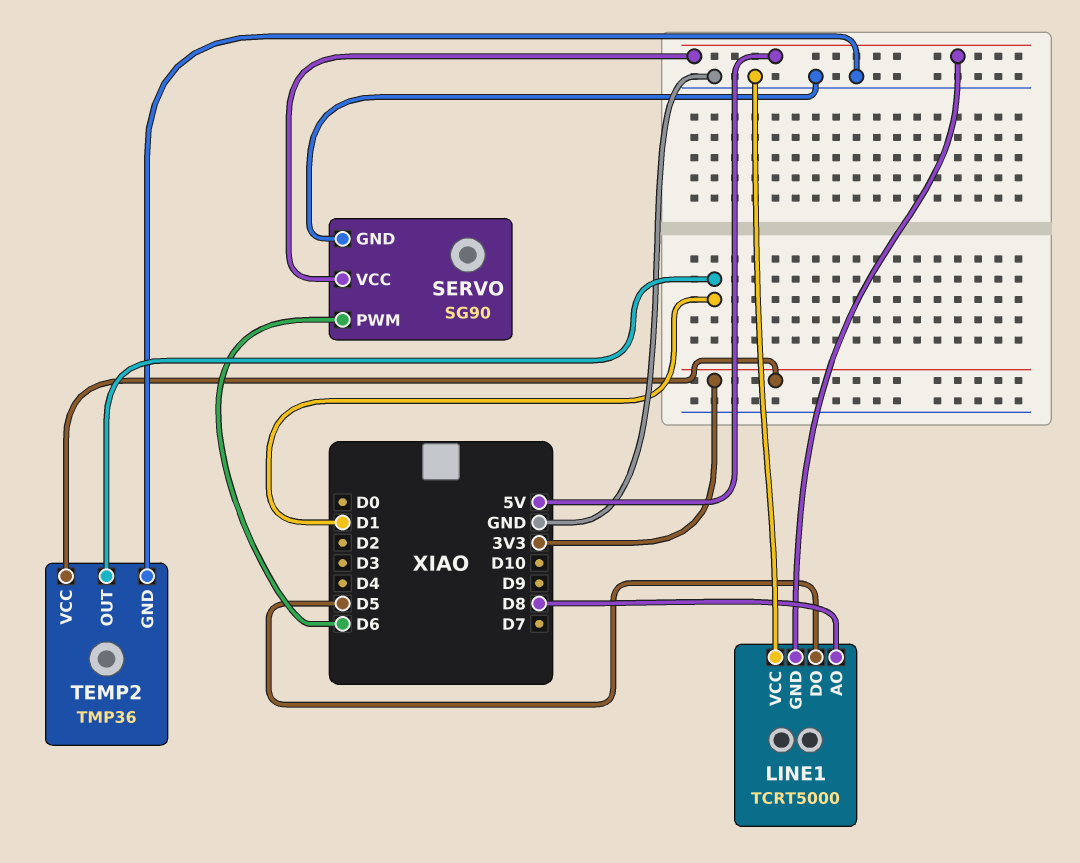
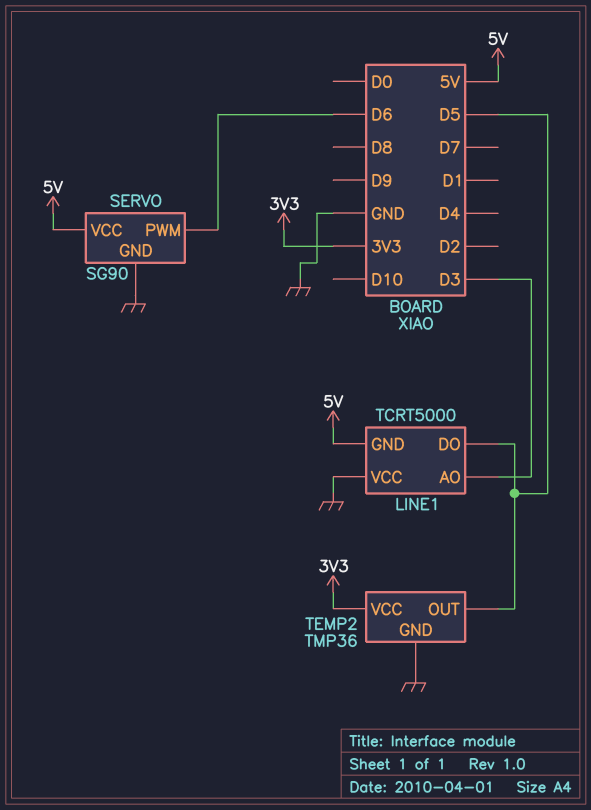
LINE1 pin AO: D8 -> D3
TEMP2 pin OUT: D1 -> D5

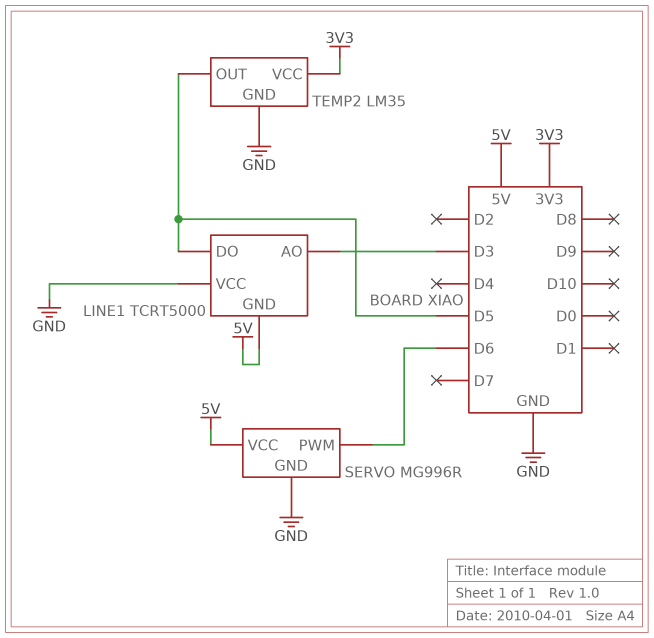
SERVO: SG90 -> MG996R
TEMP2: TMP36 -> LM35

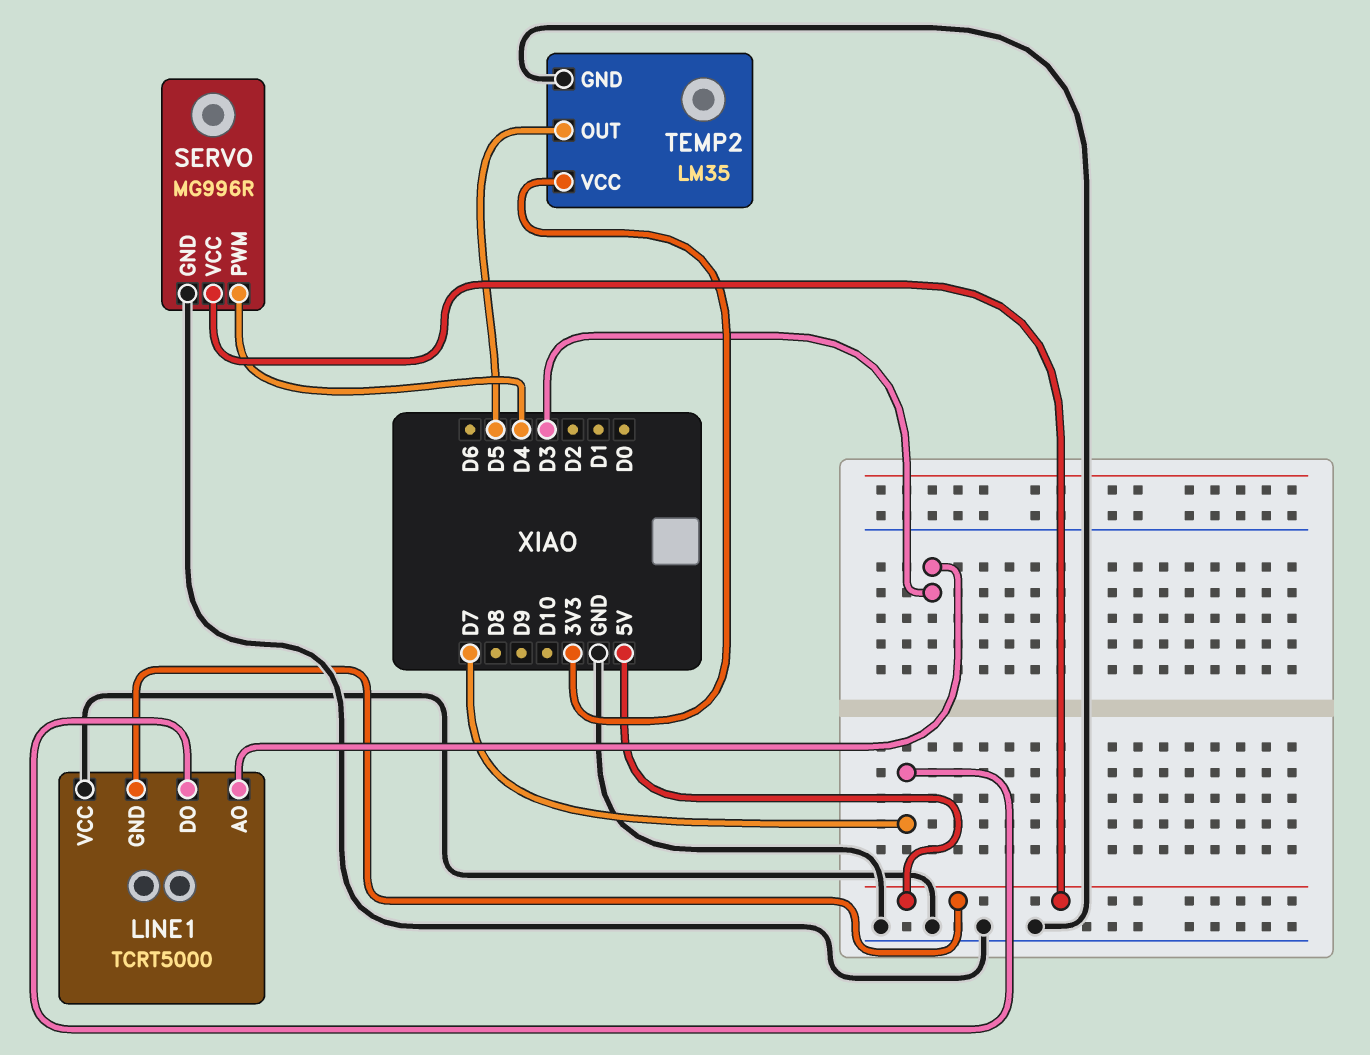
LINE1 pin DO: D5 -> D7
SERVO pin PWM: D6 -> D4

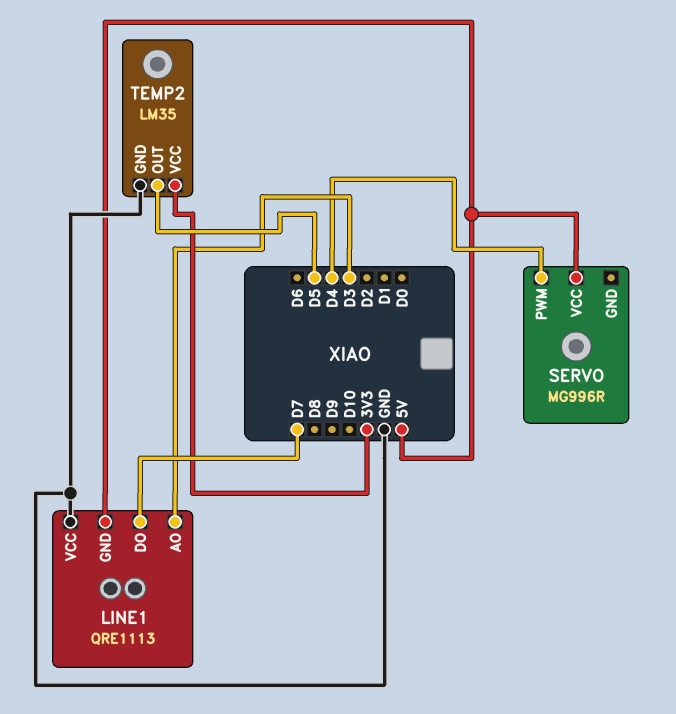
LINE1: TCRT5000 -> QRE1113
SERVO pin GND: GND -> none

